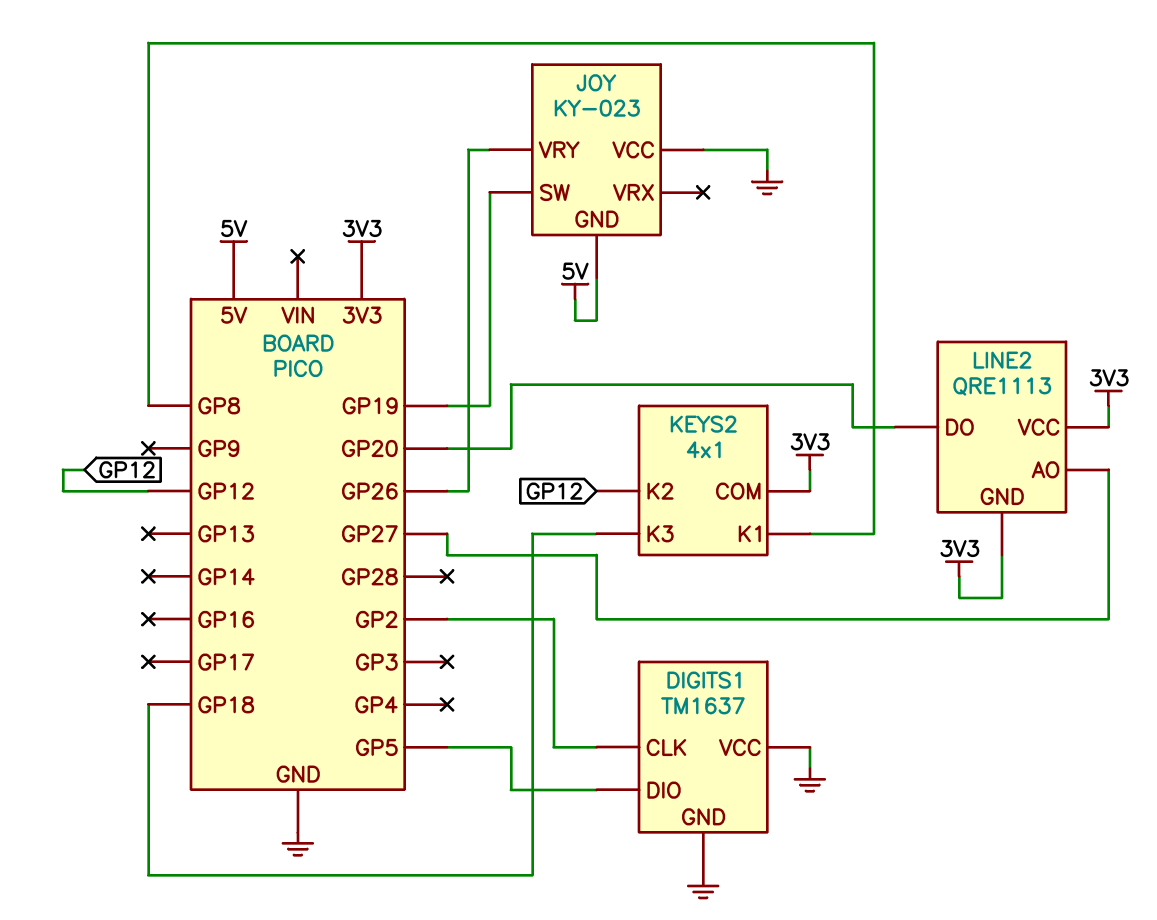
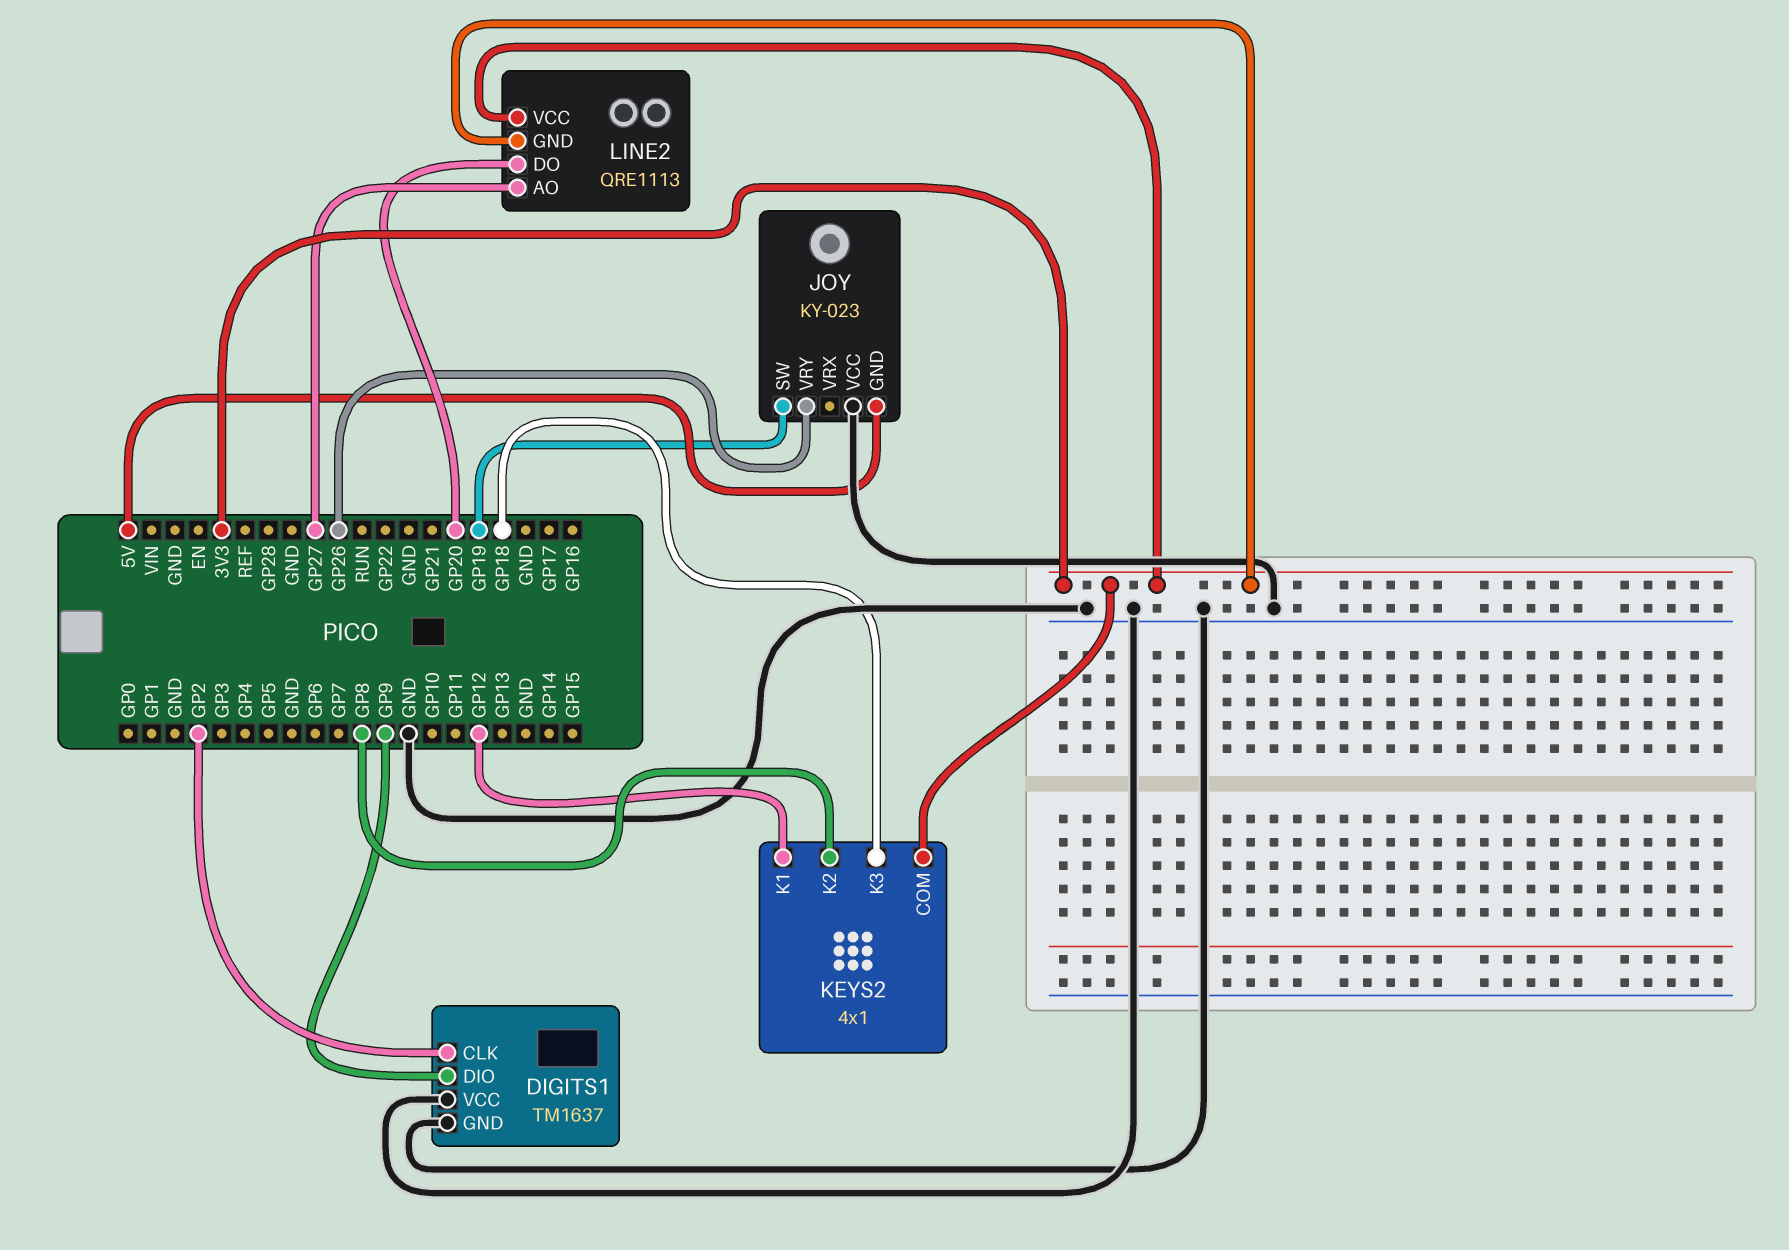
DIGITS1 pin DIO: GP5 -> GP9
KEYS2 pin K1: GP8 -> GP12
KEYS2 pin K2: GP12 -> GP8

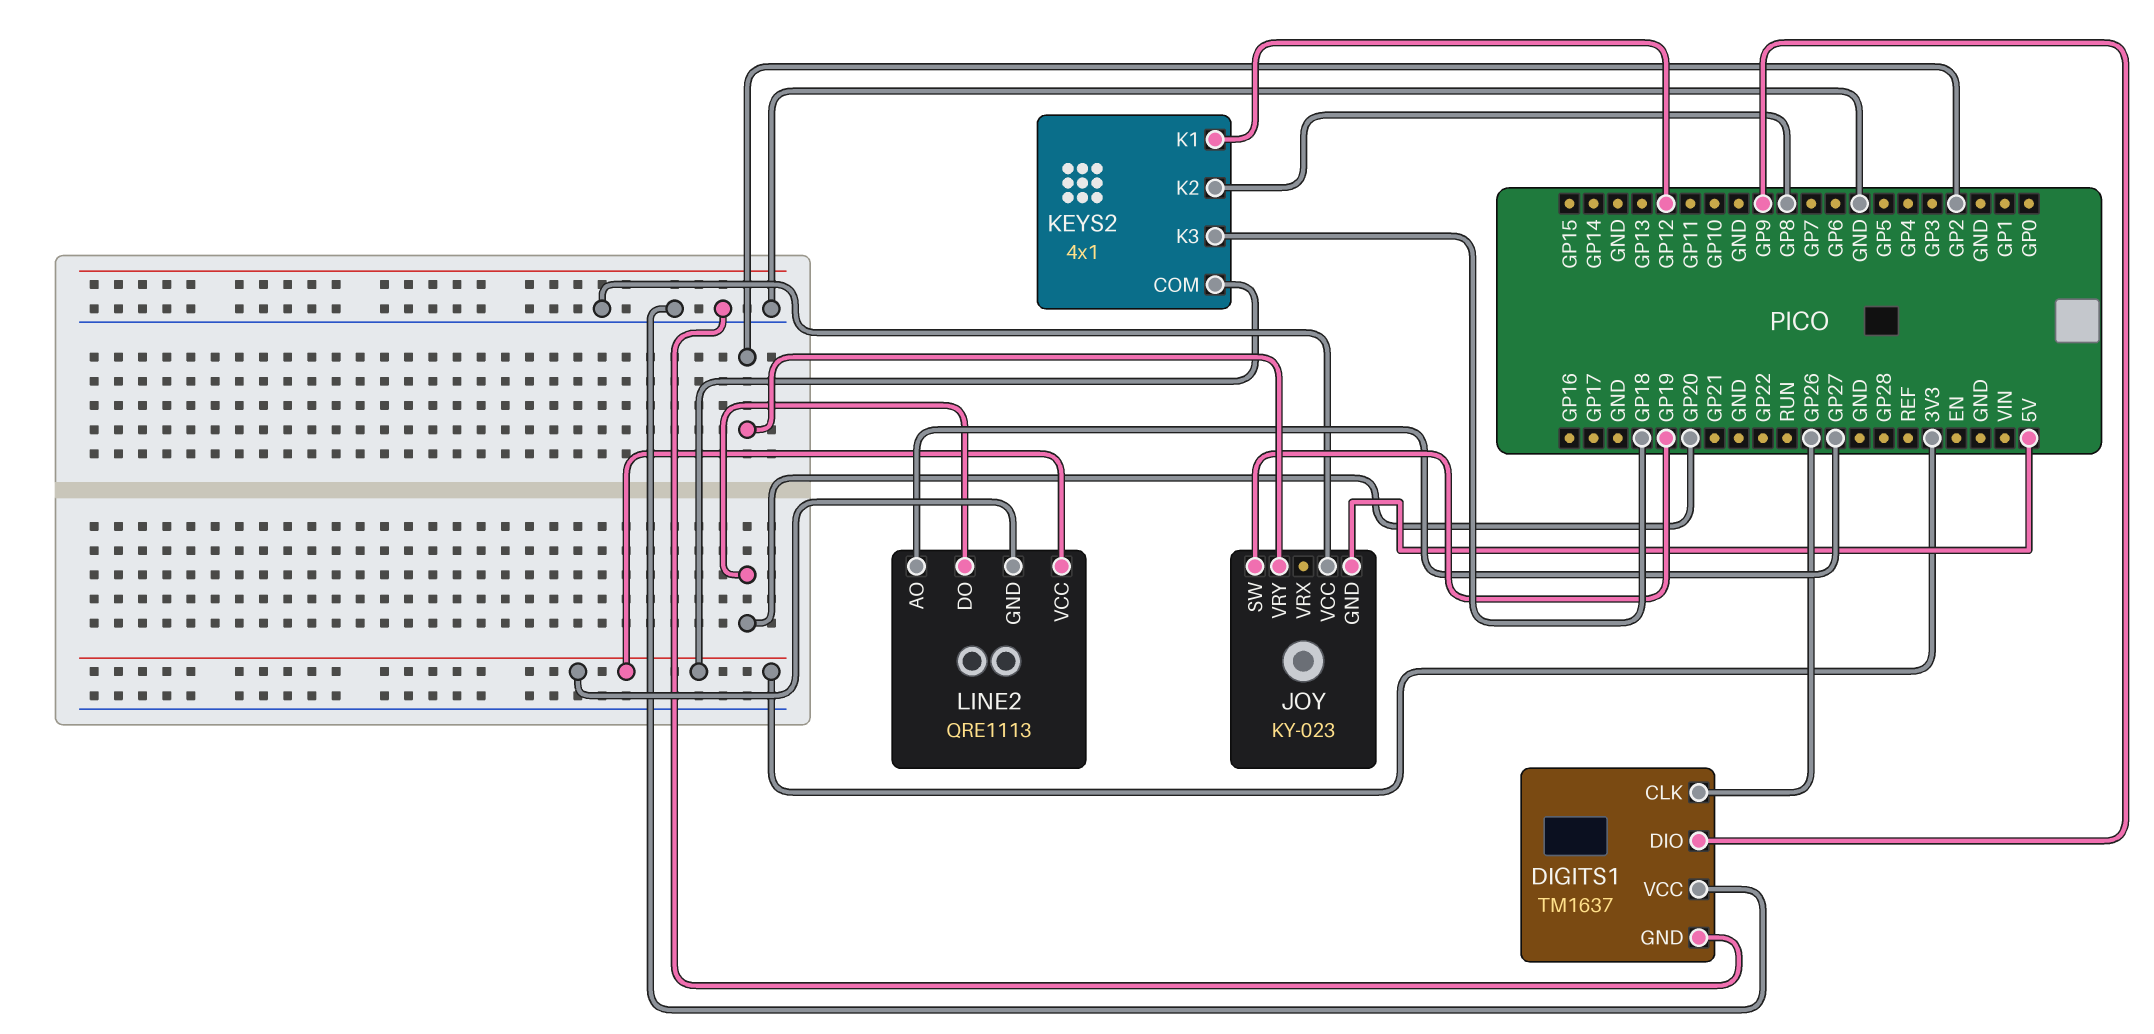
DIGITS1 pin CLK: GP2 -> GP26
JOY pin VRY: GP26 -> GP2

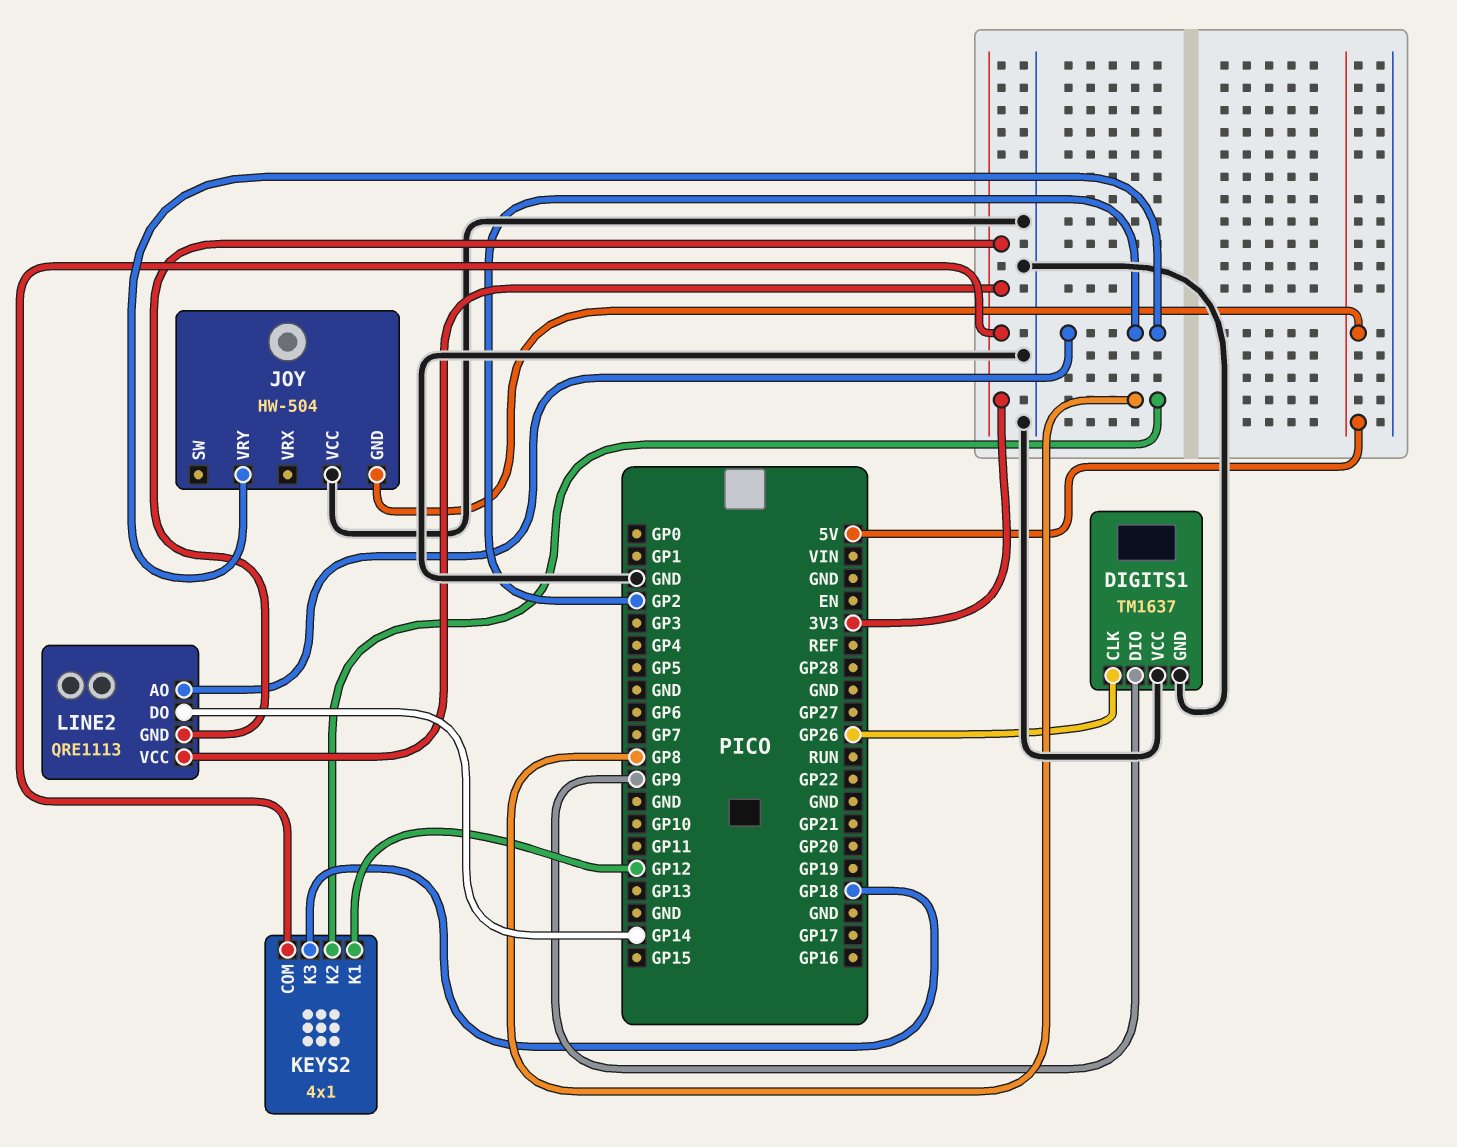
JOY: KY-023 -> HW-504
JOY pin SW: GP19 -> none
LINE2 pin AO: GP27 -> GP2
LINE2 pin DO: GP20 -> GP14

